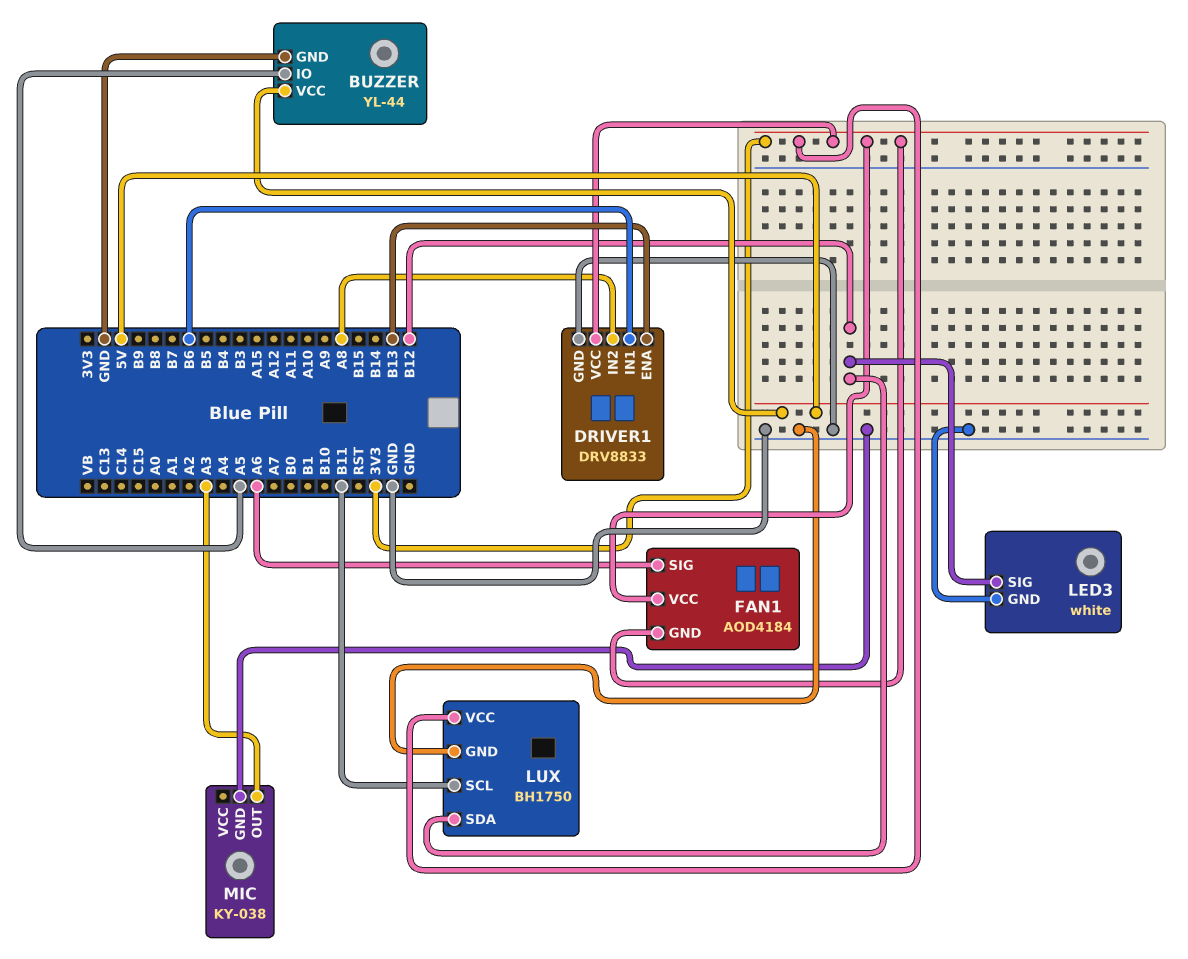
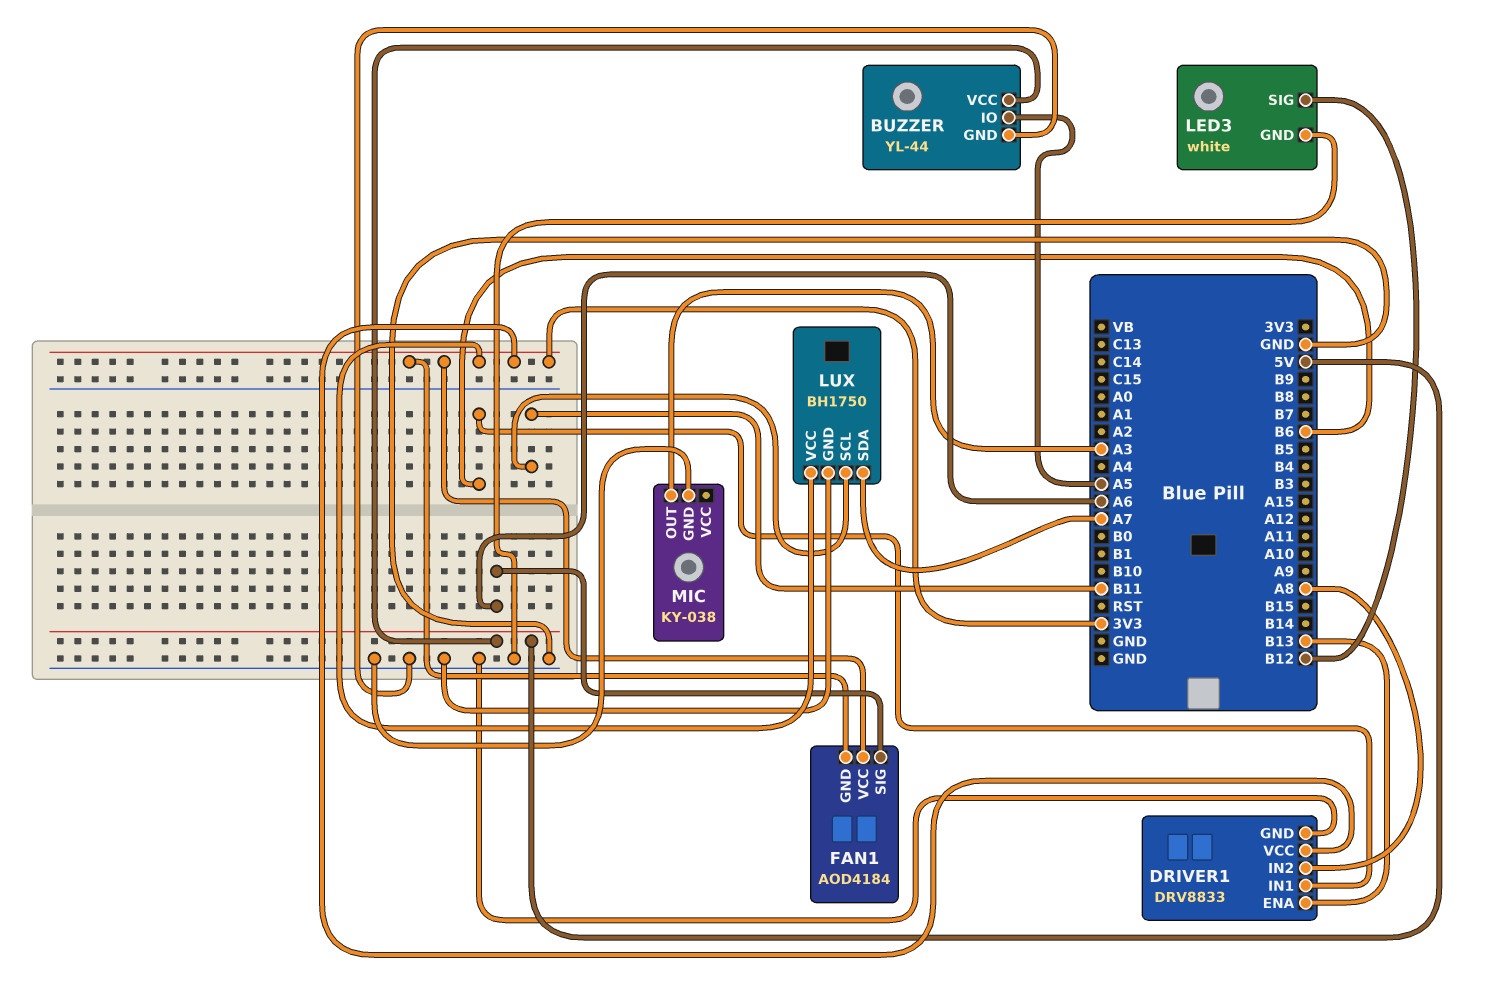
LUX pin SDA: B12 -> A7

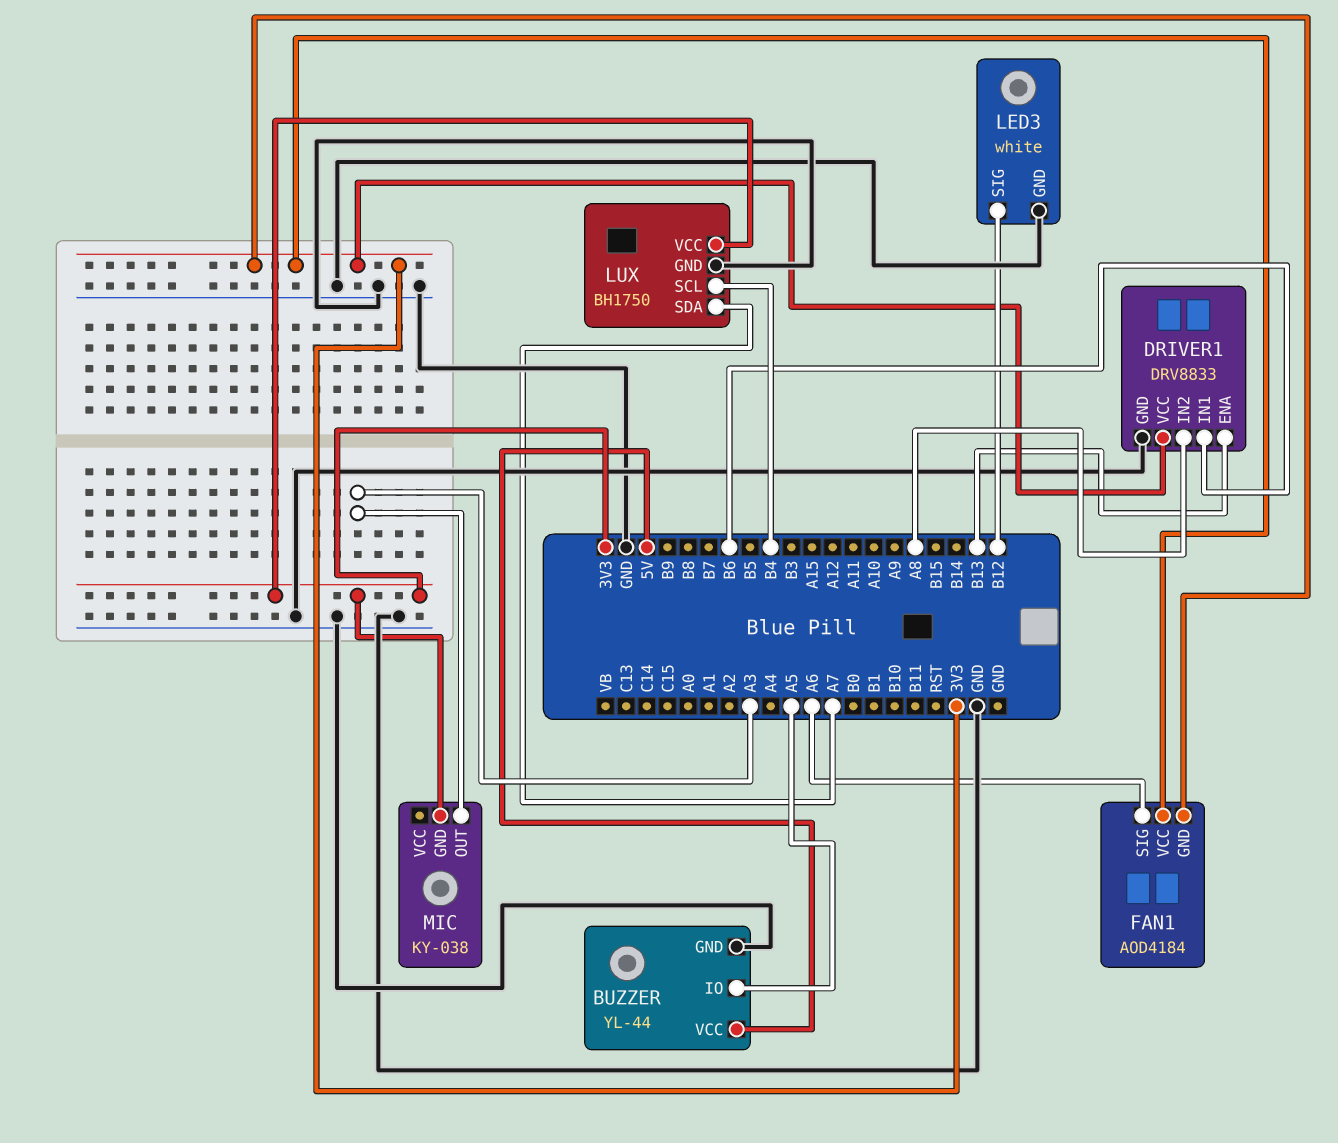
LUX pin SCL: B11 -> B4
MIC pin GND: GND -> 3V3

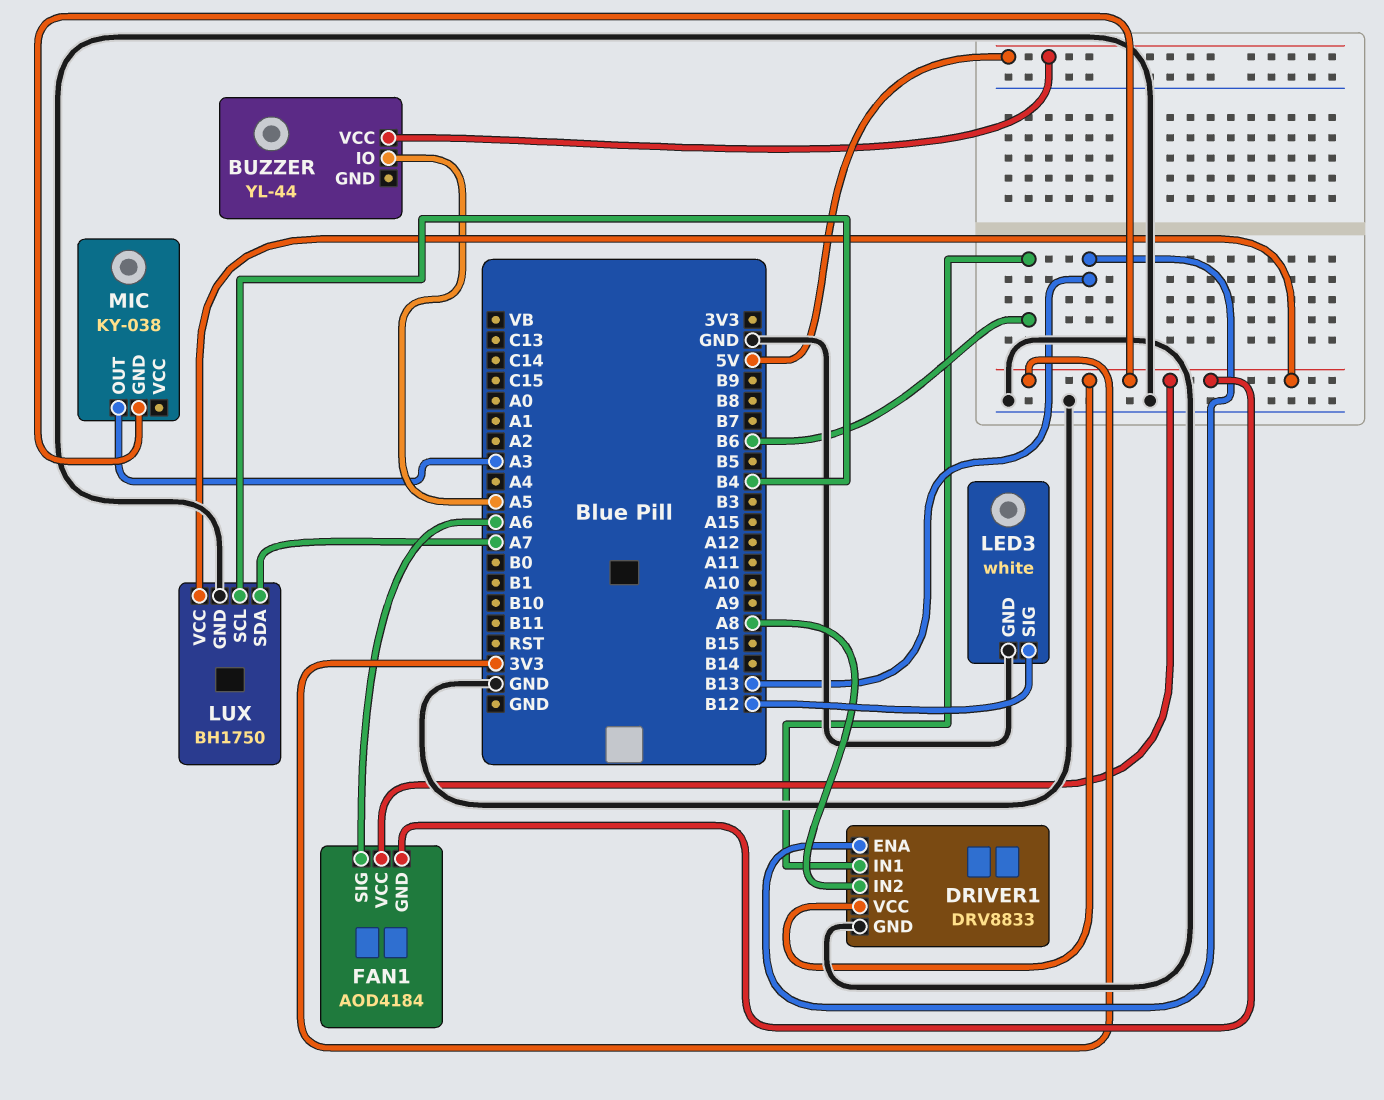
BUZZER pin GND: GND -> none

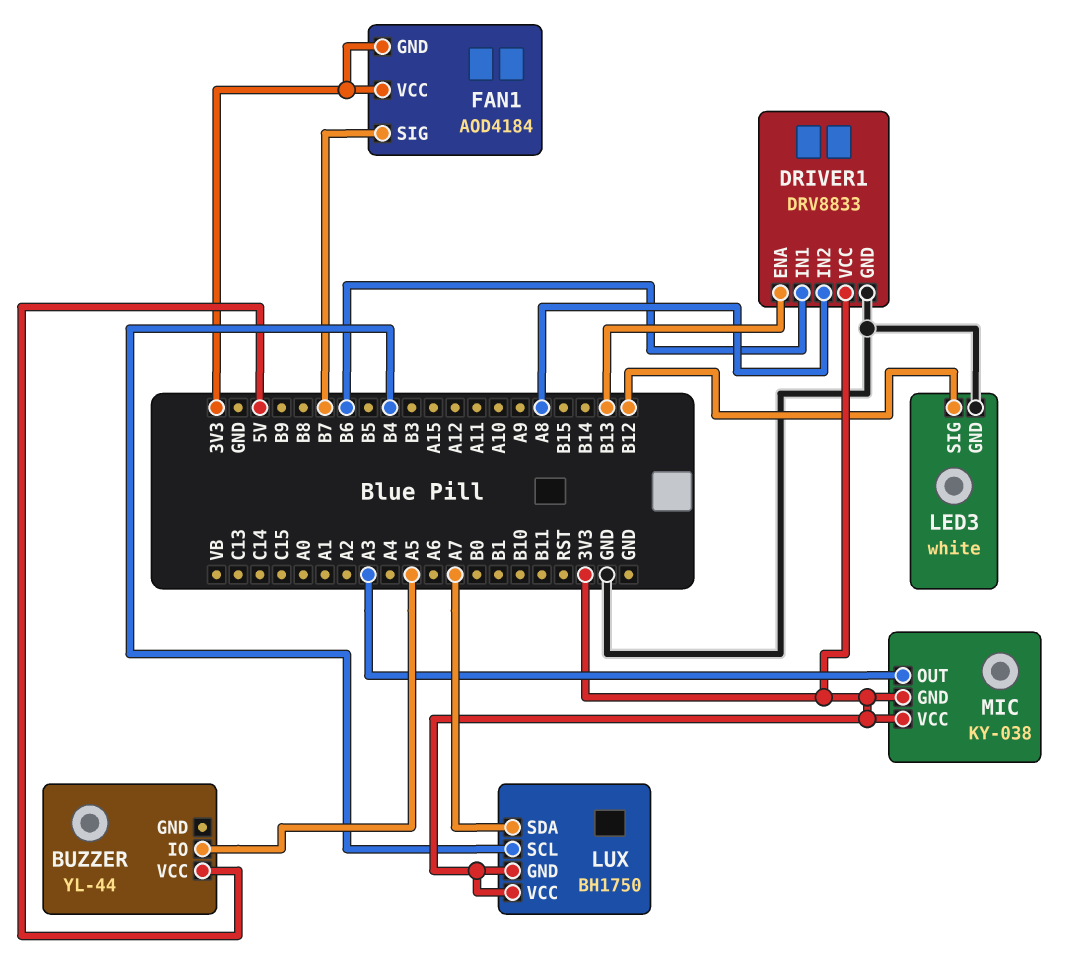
FAN1 pin SIG: A6 -> B7
LUX pin GND: GND -> 3V3
MIC pin VCC: none -> 3V3

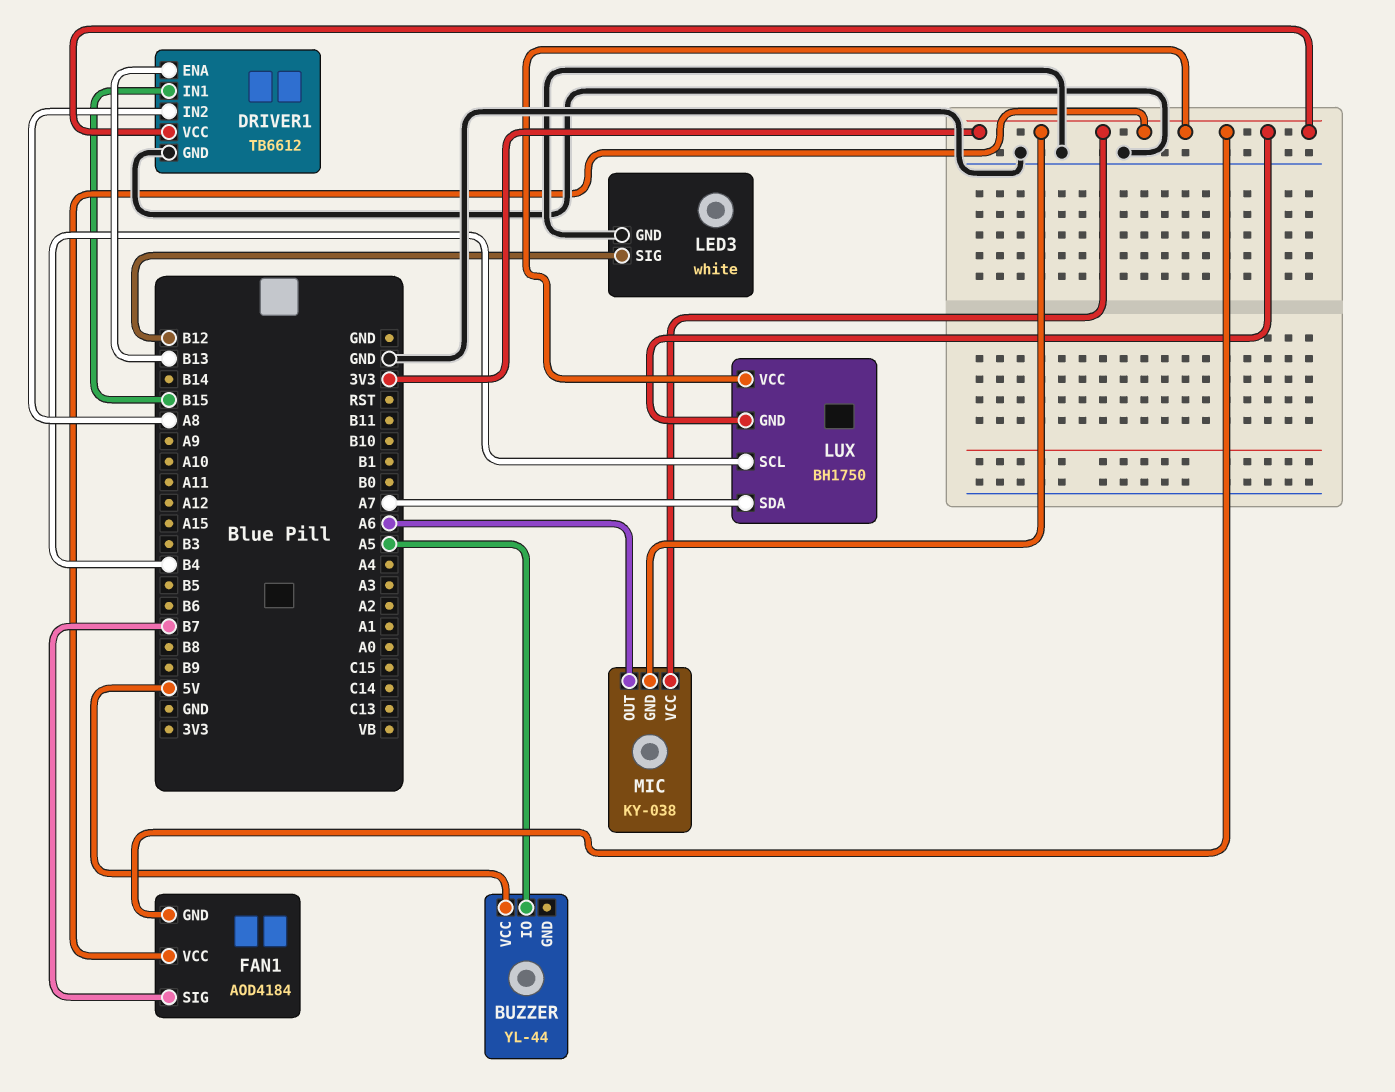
DRIVER1: DRV8833 -> TB6612
DRIVER1 pin IN1: B6 -> B15
MIC pin OUT: A3 -> A6

